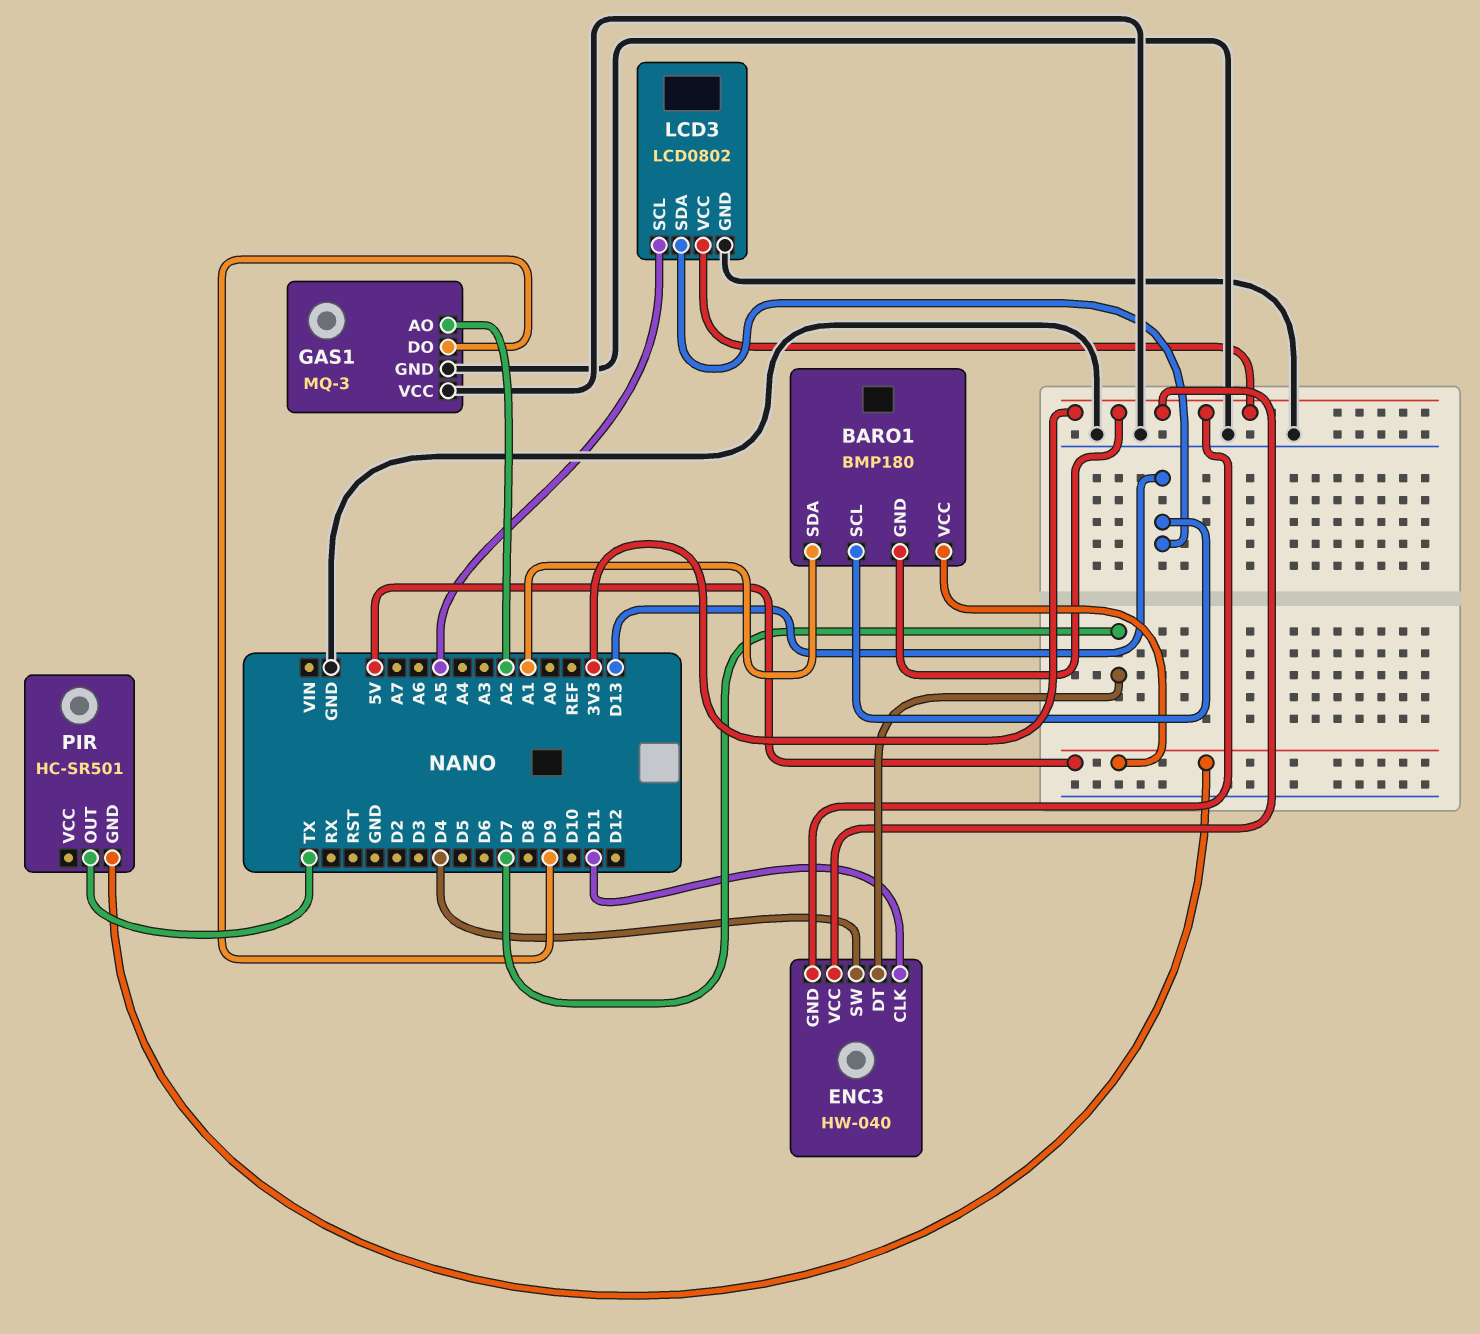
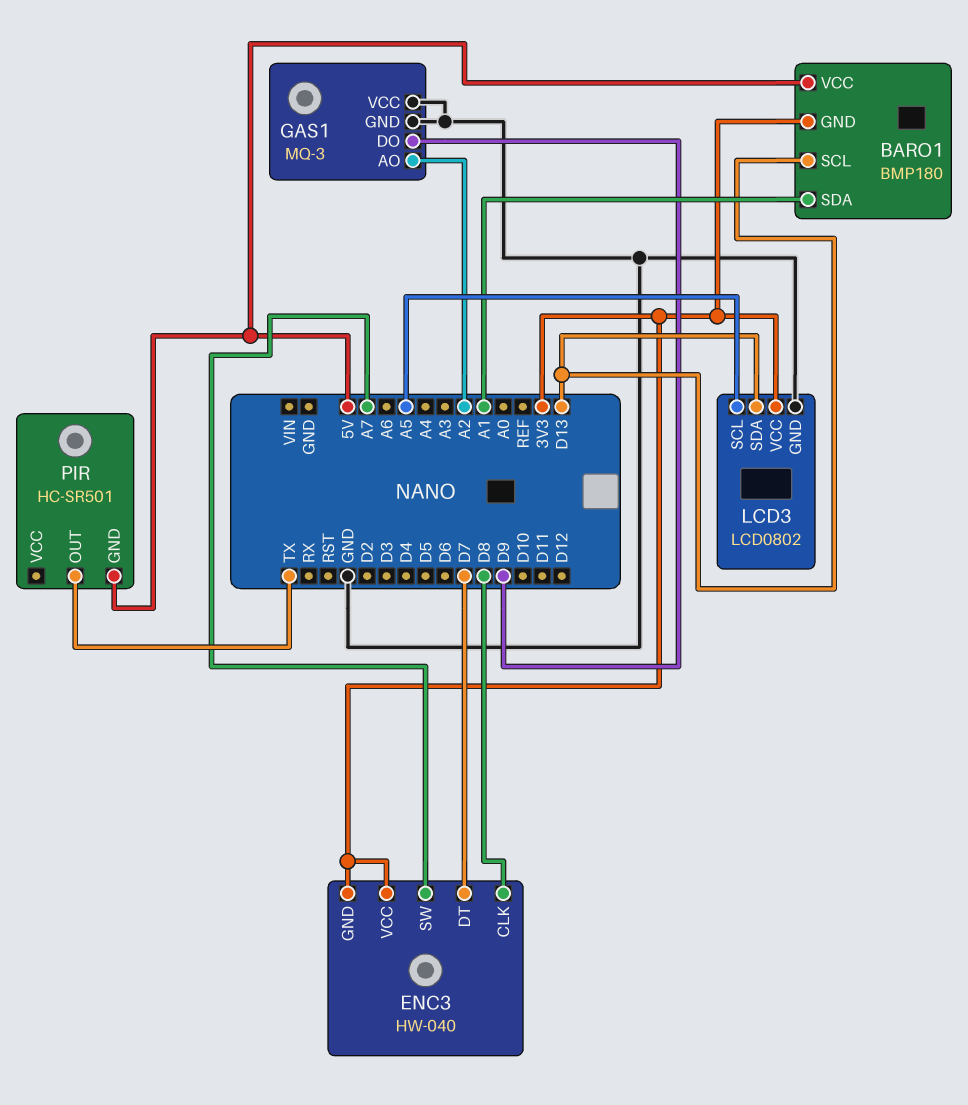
ENC3 pin CLK: D11 -> D8
ENC3 pin SW: D4 -> A7

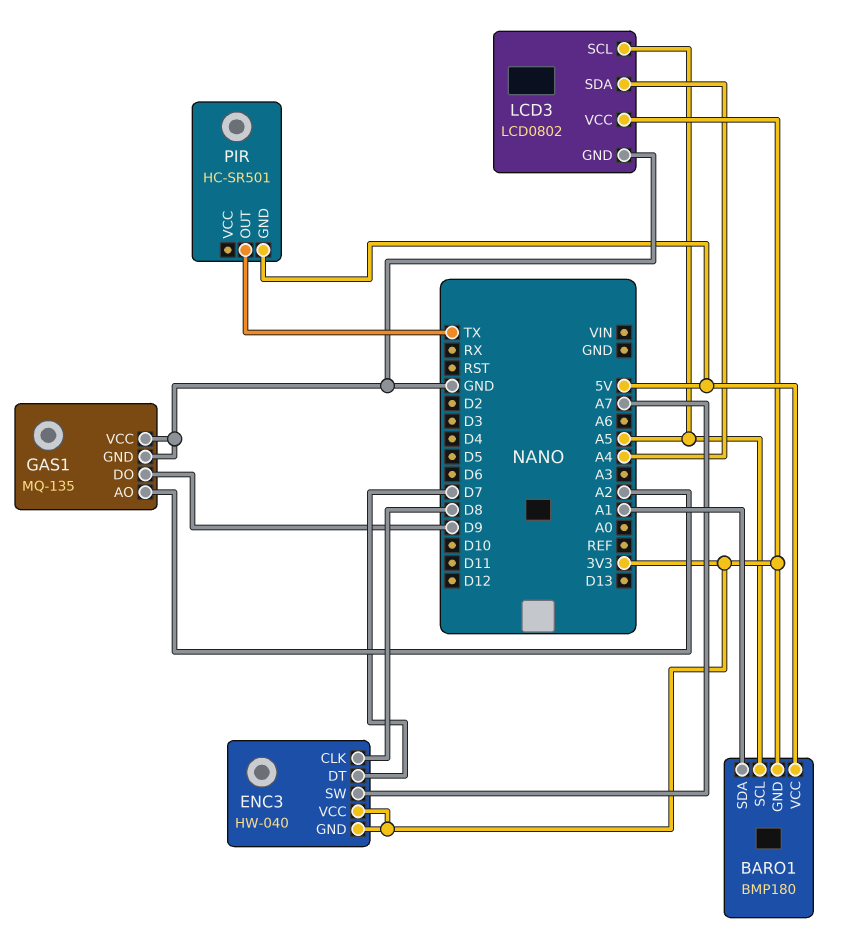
BARO1 pin SCL: D13 -> A5
GAS1: MQ-3 -> MQ-135
LCD3 pin SDA: D13 -> A4

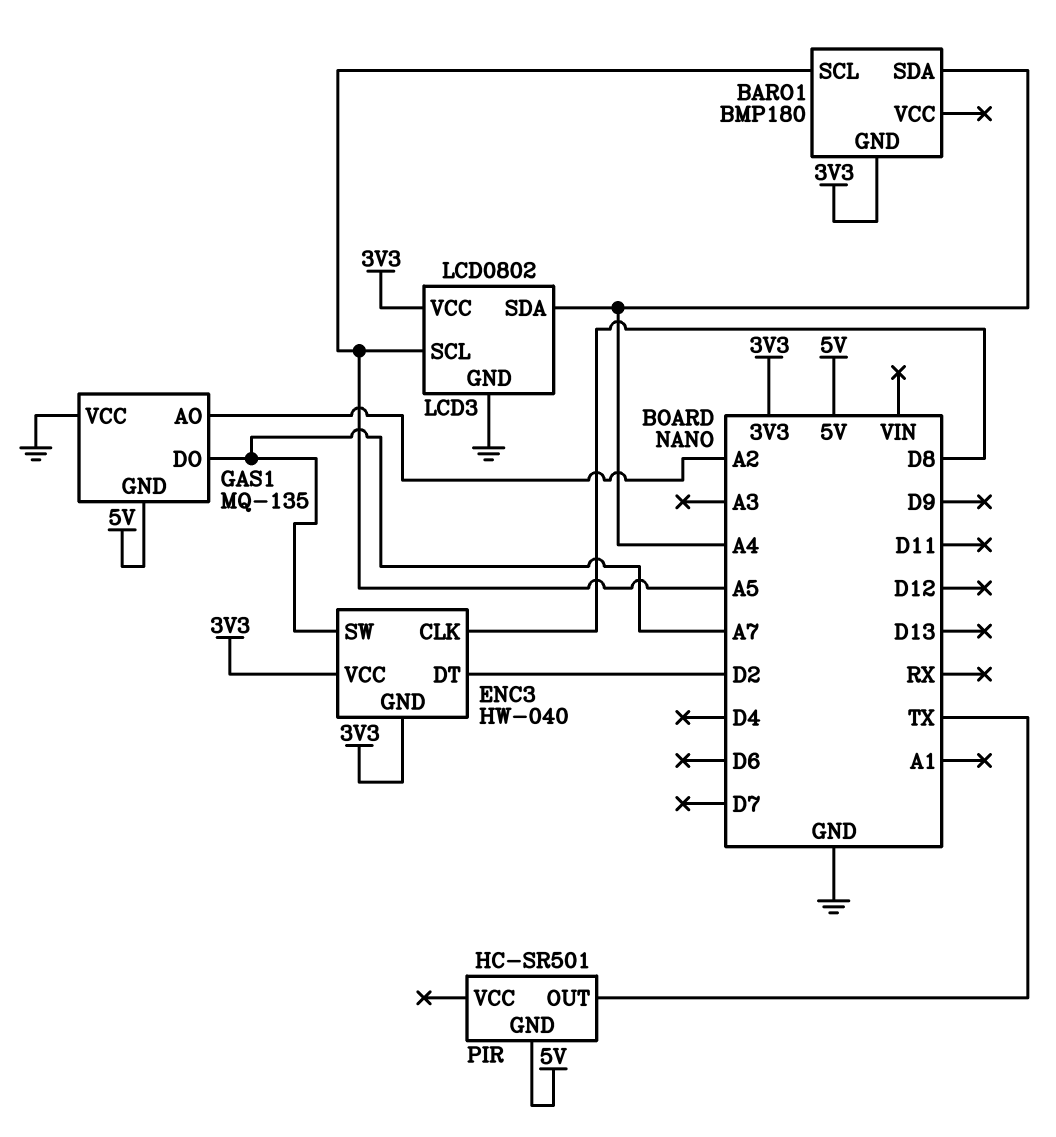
BARO1 pin SDA: A1 -> A4
BARO1 pin VCC: 5V -> none
ENC3 pin DT: D7 -> D2
GAS1 pin DO: D9 -> A7
GAS1 pin GND: GND -> 5V

